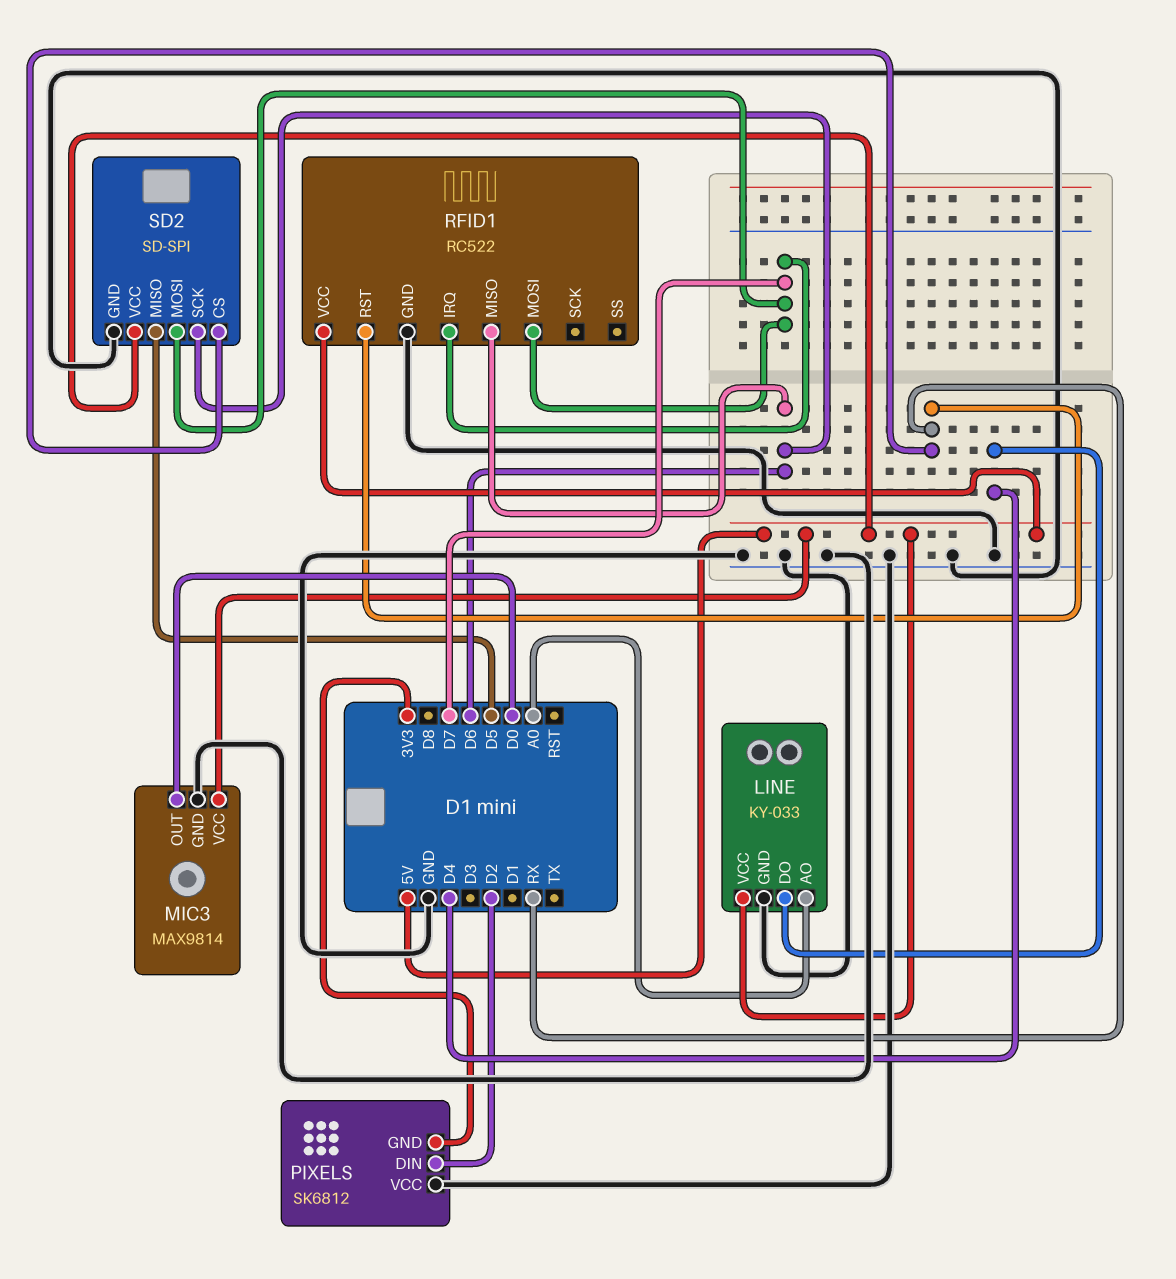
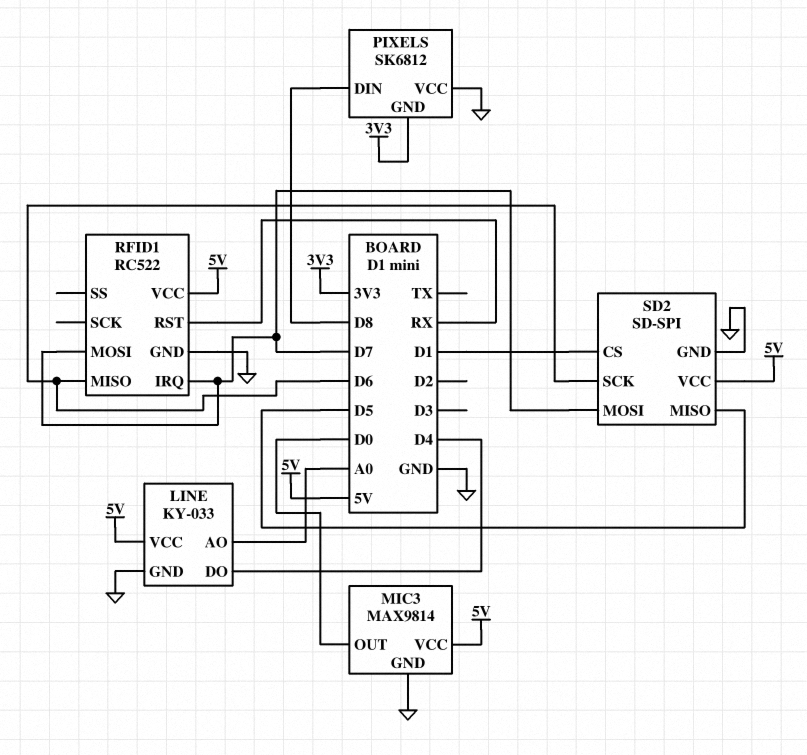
PIXELS pin DIN: D2 -> D8
SD2 pin CS: RX -> D1

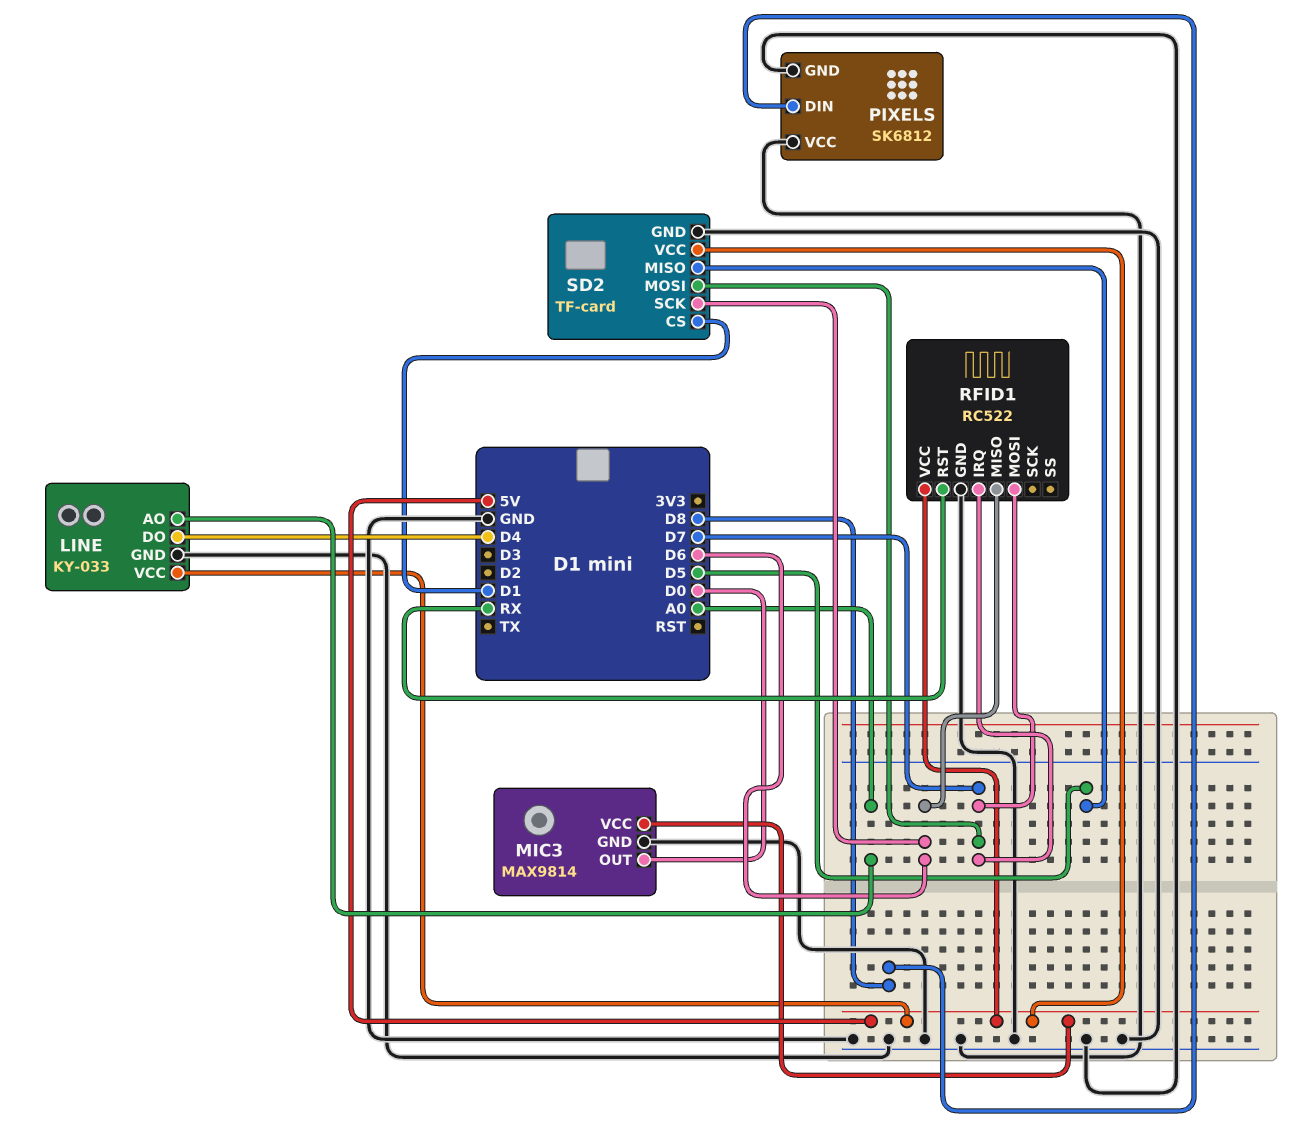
PIXELS pin GND: 3V3 -> GND
SD2: SD-SPI -> TF-card

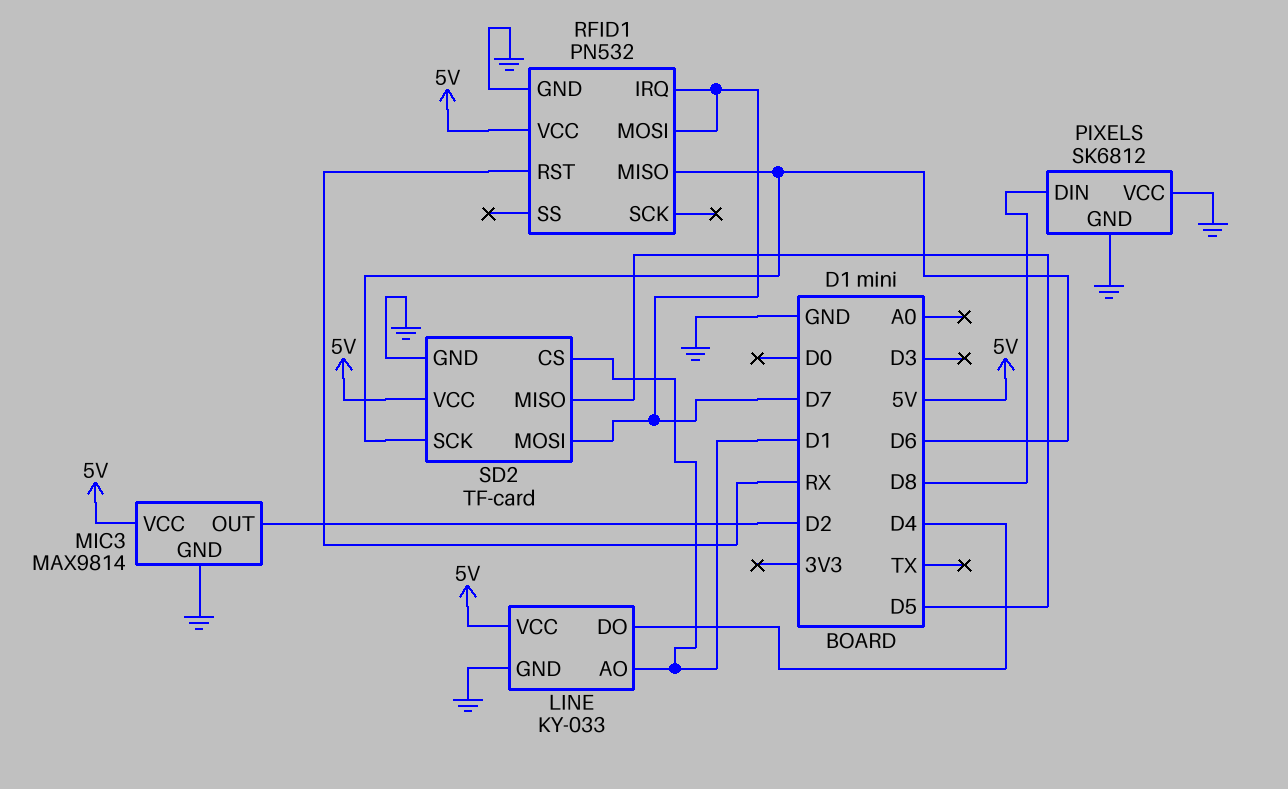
LINE pin AO: A0 -> D1
MIC3 pin OUT: D0 -> D2
RFID1: RC522 -> PN532

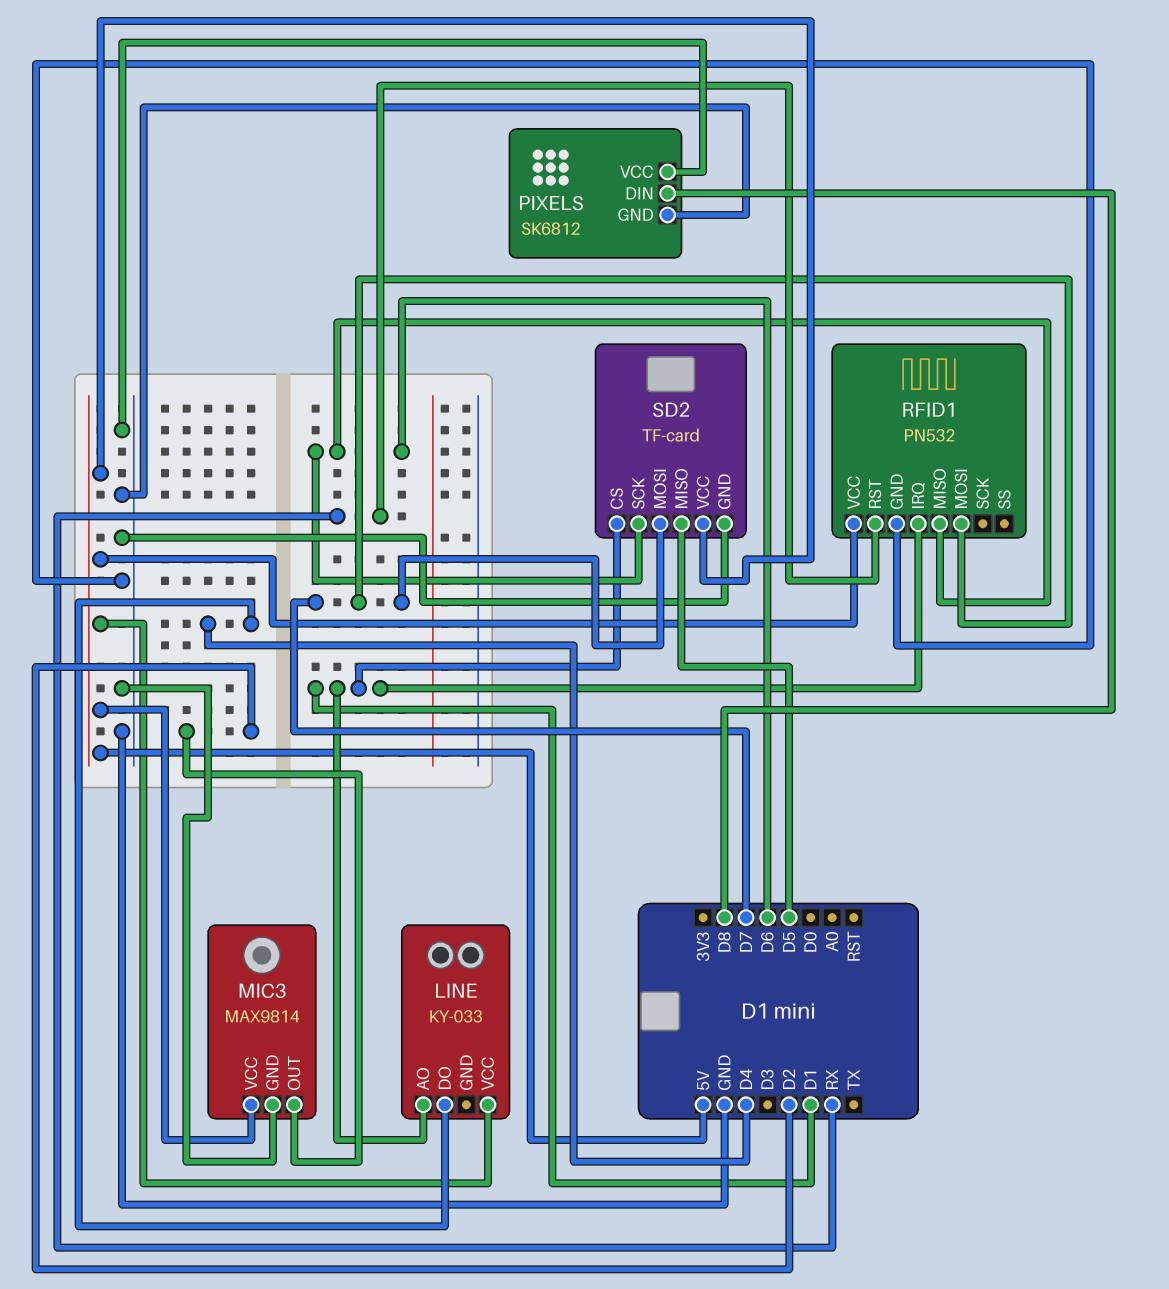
LINE pin GND: GND -> none
RFID1 pin IRQ: D7 -> D1

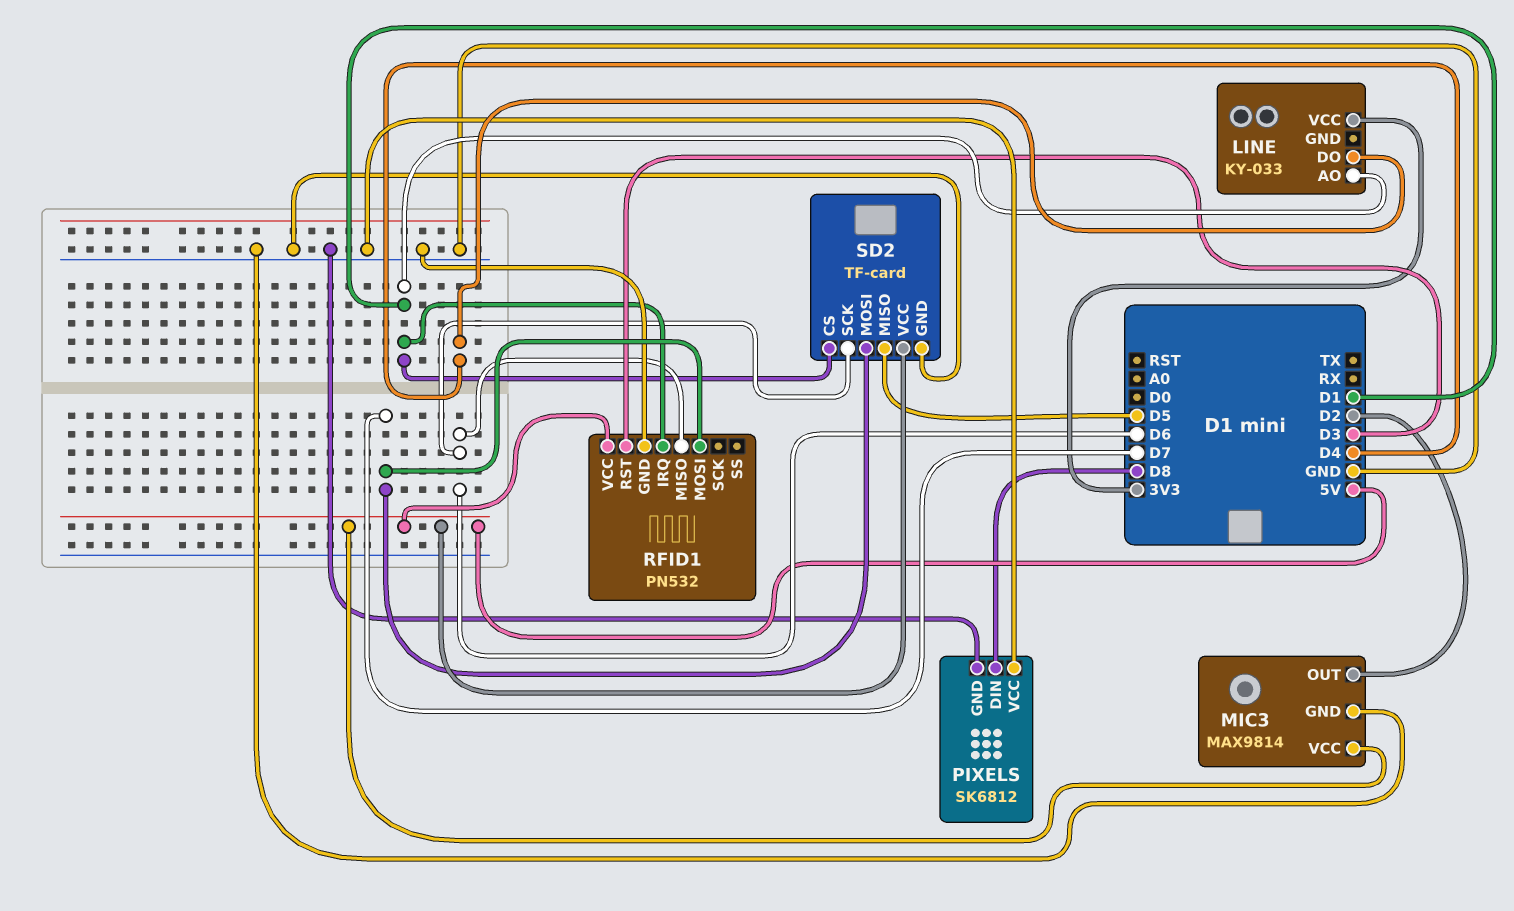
LINE pin VCC: 5V -> 3V3
RFID1 pin RST: RX -> D3

